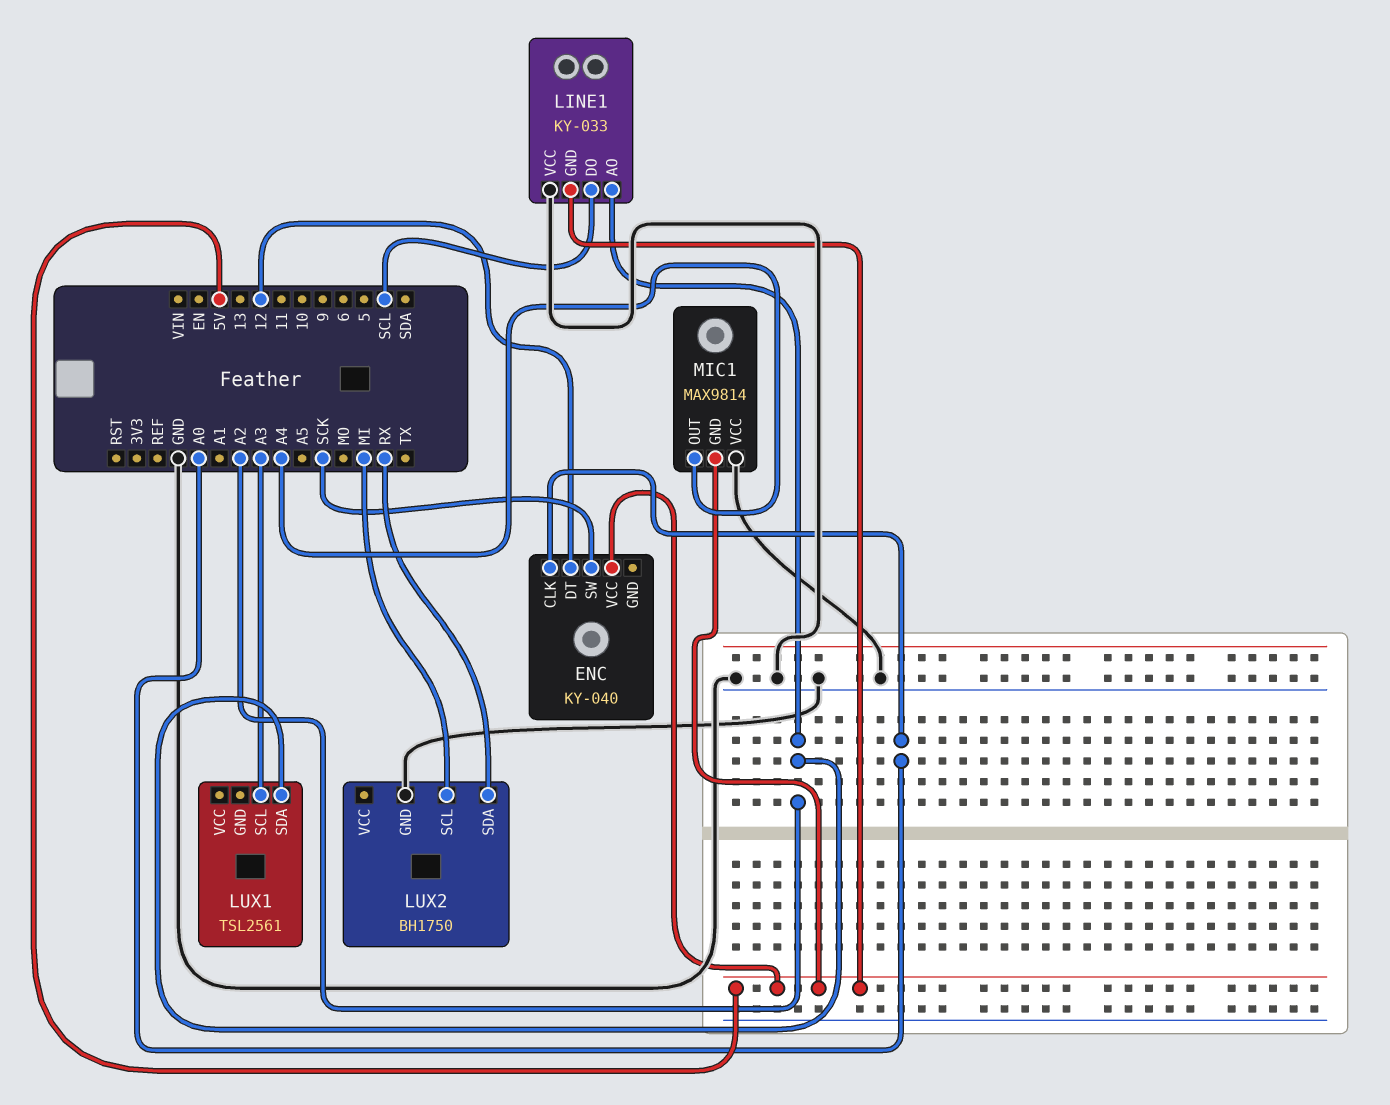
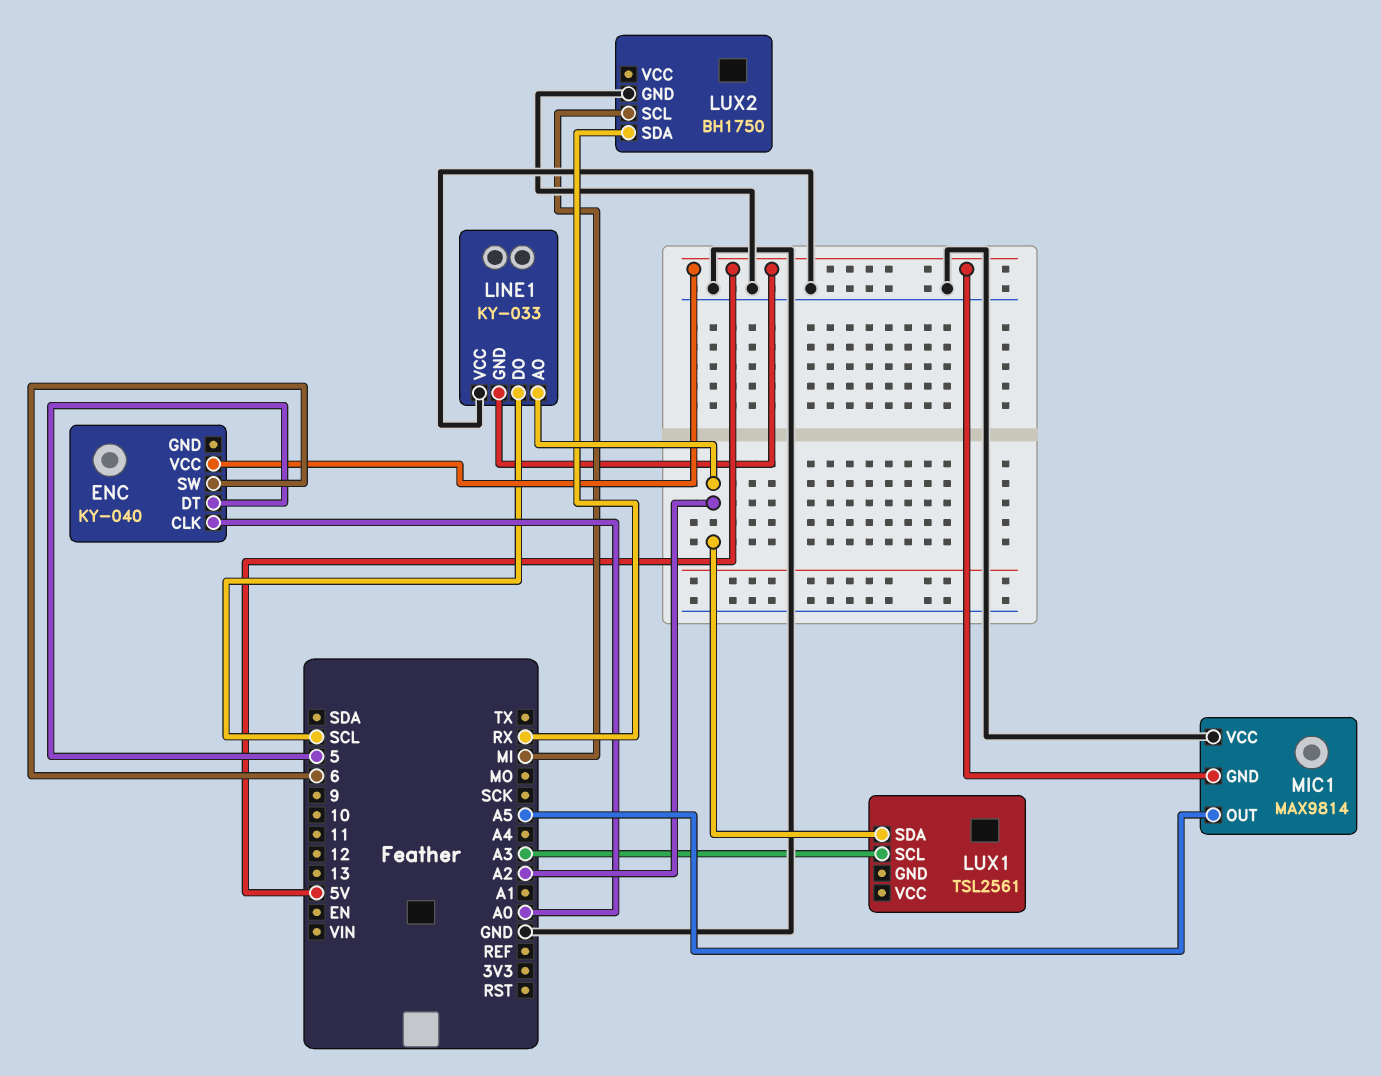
ENC pin DT: 12 -> 5
ENC pin SW: SCK -> 6
MIC1 pin OUT: A4 -> A5

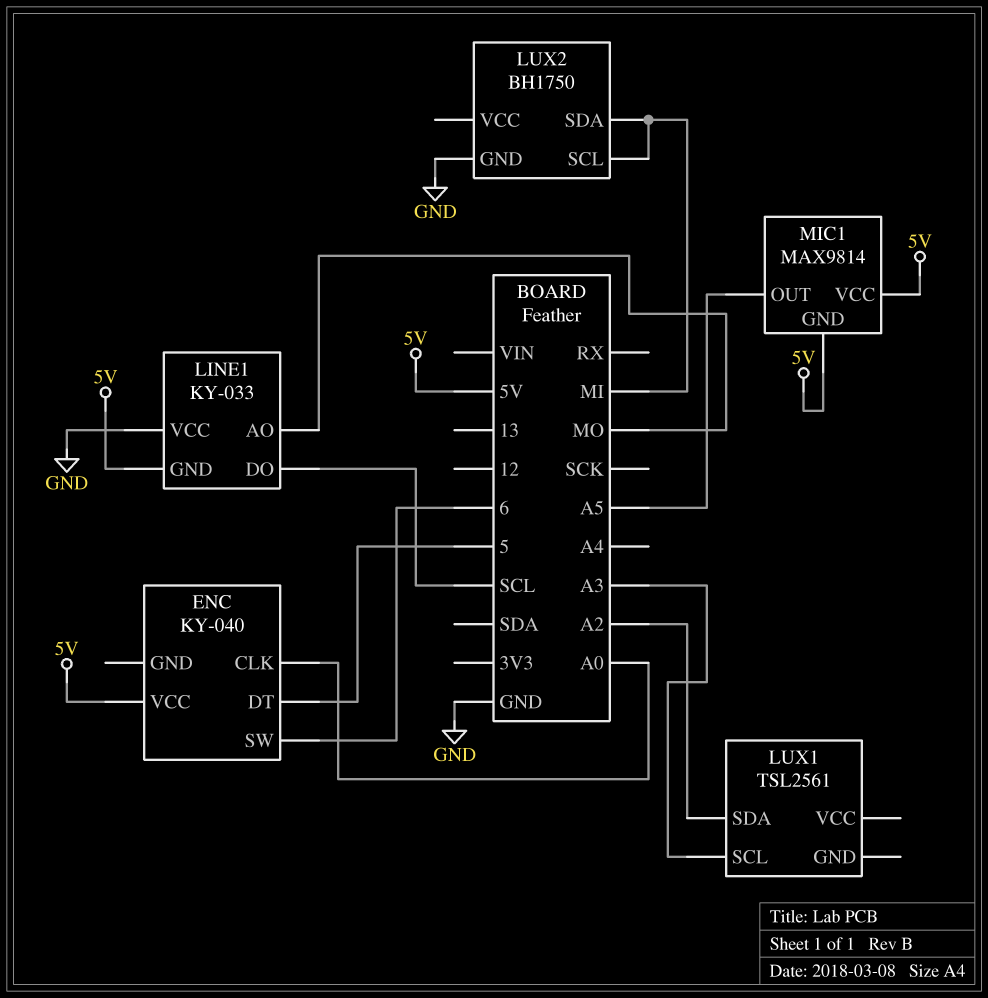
LINE1 pin AO: A2 -> MO
LUX2 pin SDA: RX -> MI
MIC1 pin VCC: GND -> 5V

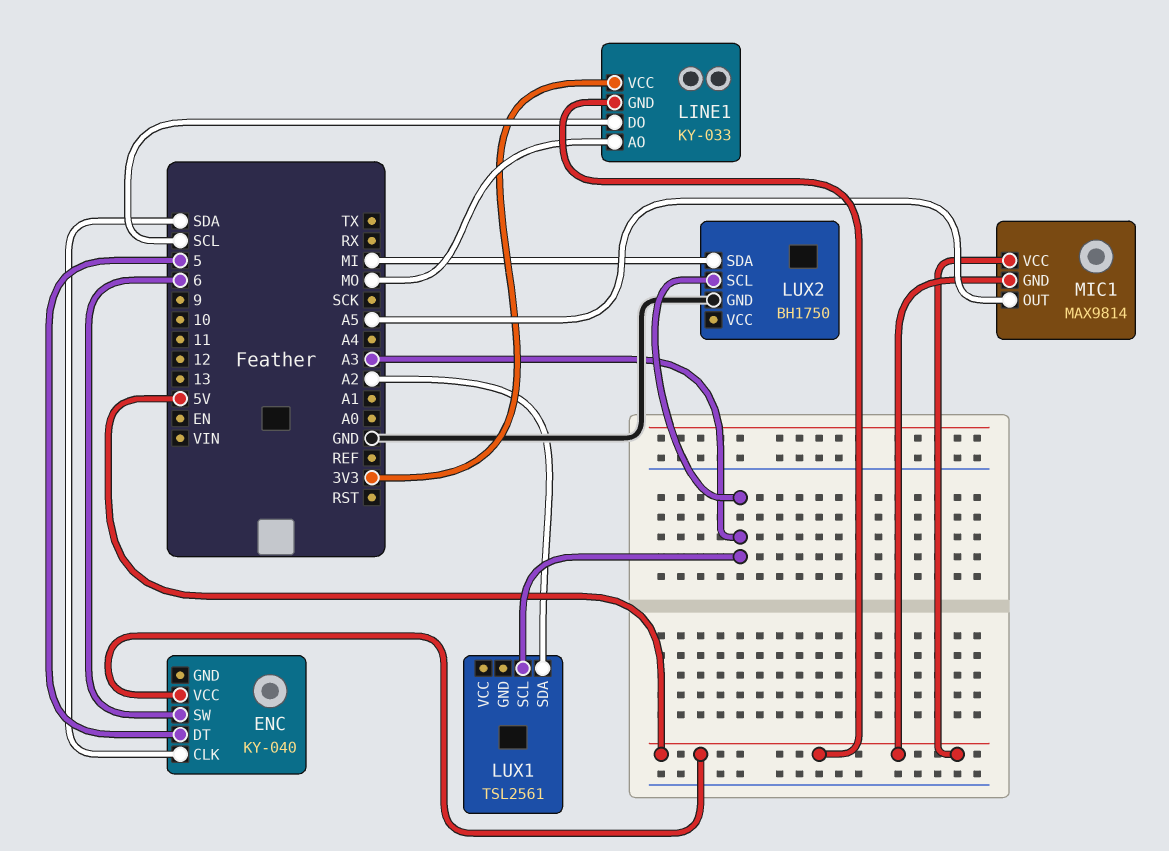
ENC pin CLK: A0 -> SDA
LINE1 pin VCC: GND -> 3V3
LUX2 pin SCL: MI -> A3

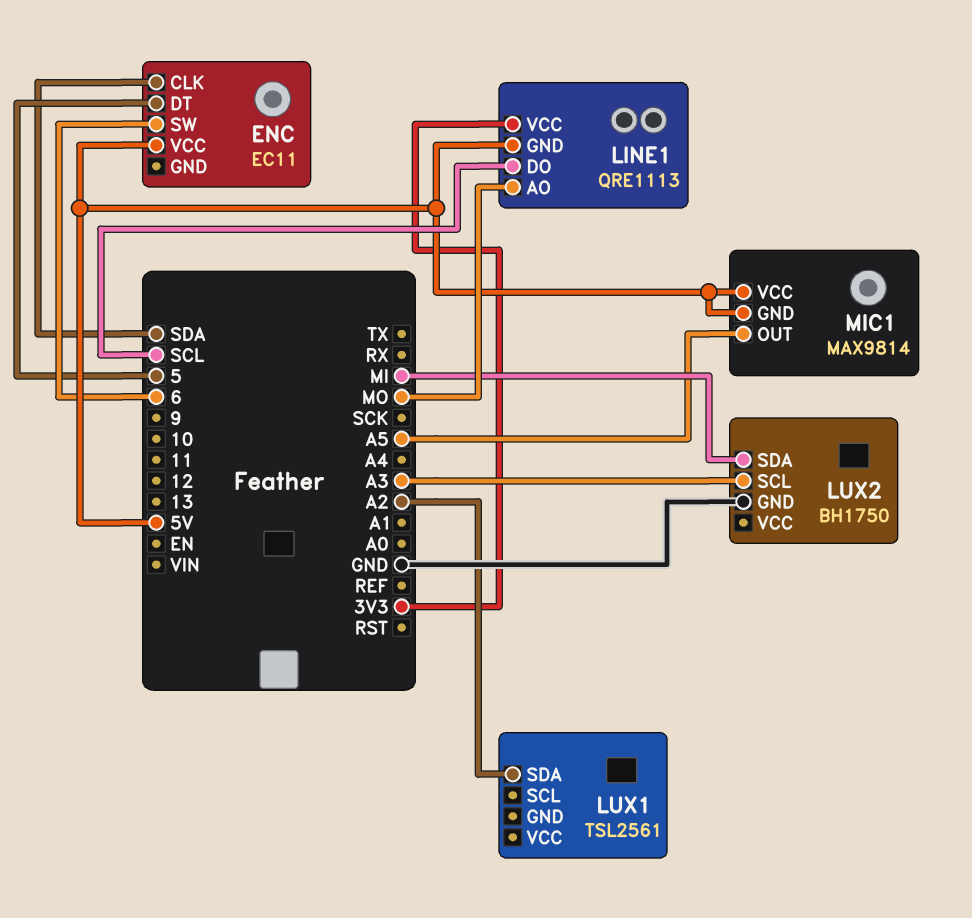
ENC: KY-040 -> EC11
LINE1: KY-033 -> QRE1113
LUX1 pin SCL: A3 -> none

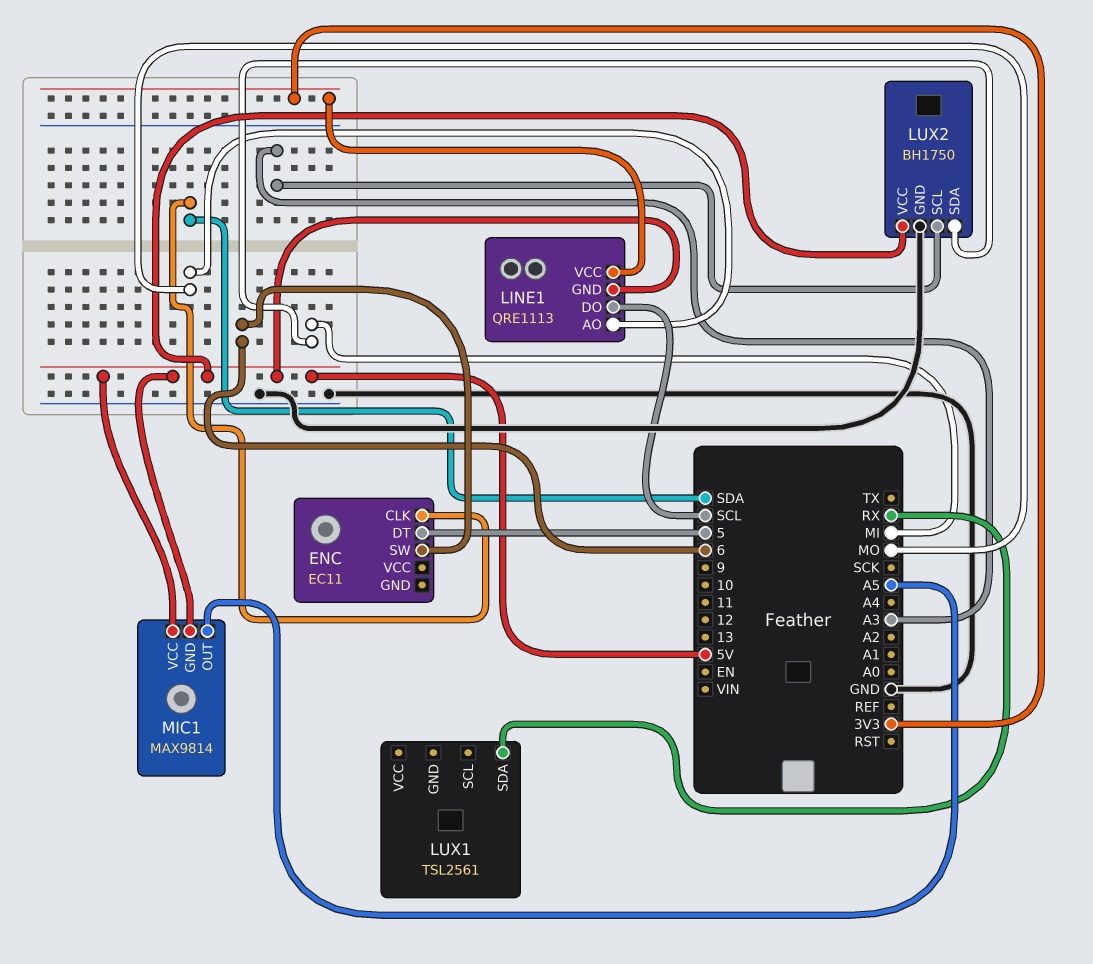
ENC pin VCC: 5V -> none
LUX1 pin SDA: A2 -> RX
LUX2 pin VCC: none -> 5V

